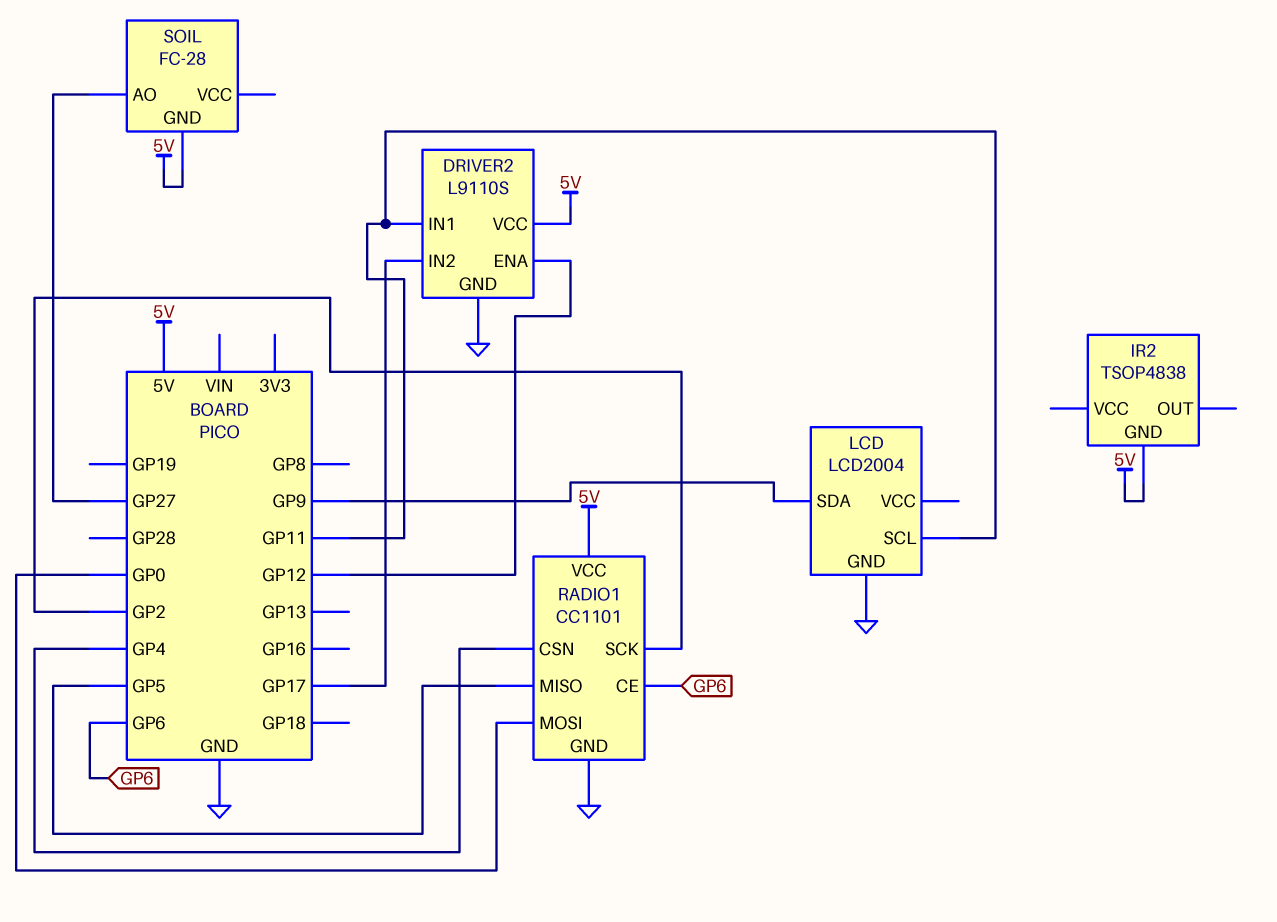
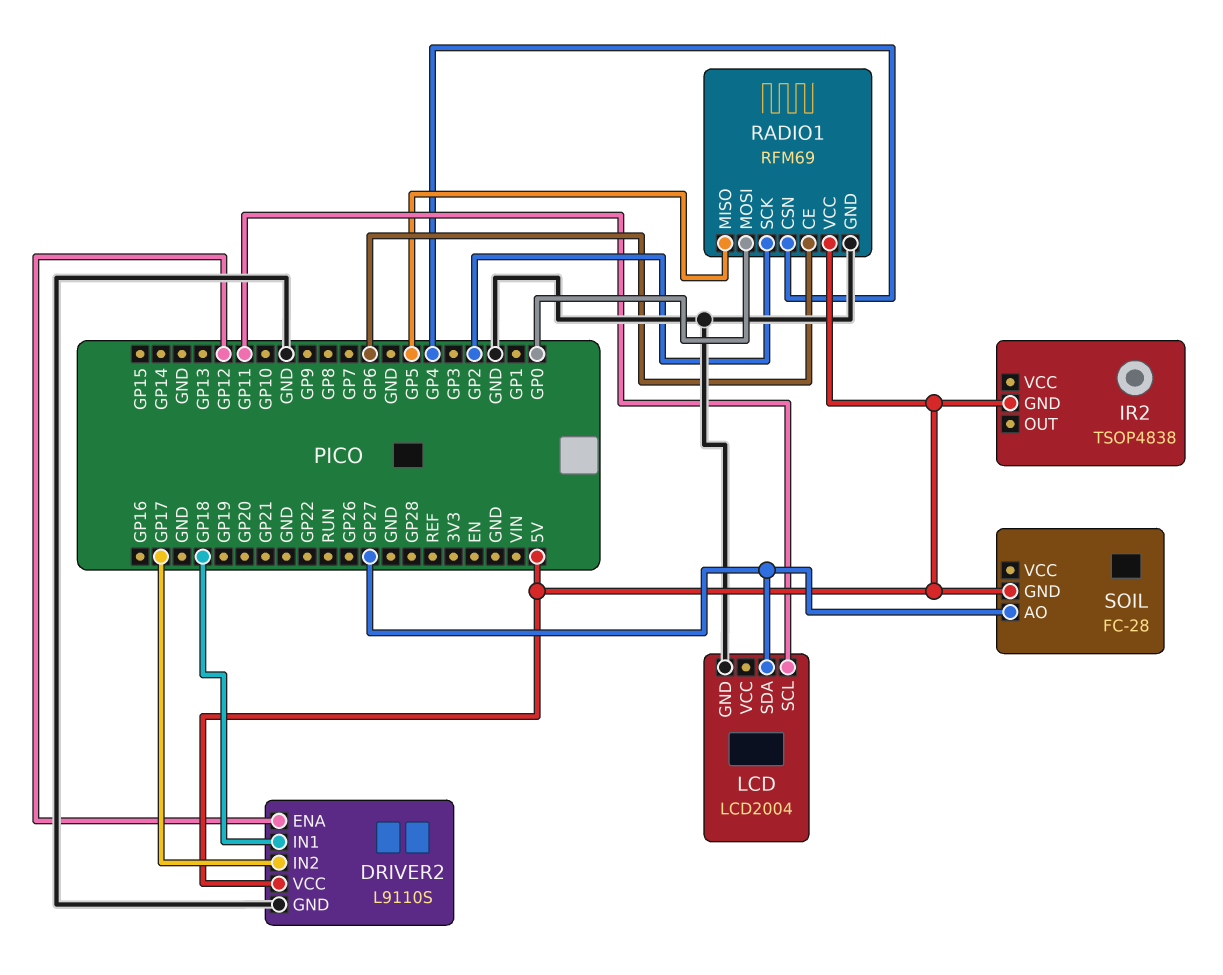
DRIVER2 pin IN1: GP11 -> GP18
LCD pin SDA: GP9 -> GP27
RADIO1: CC1101 -> RFM69

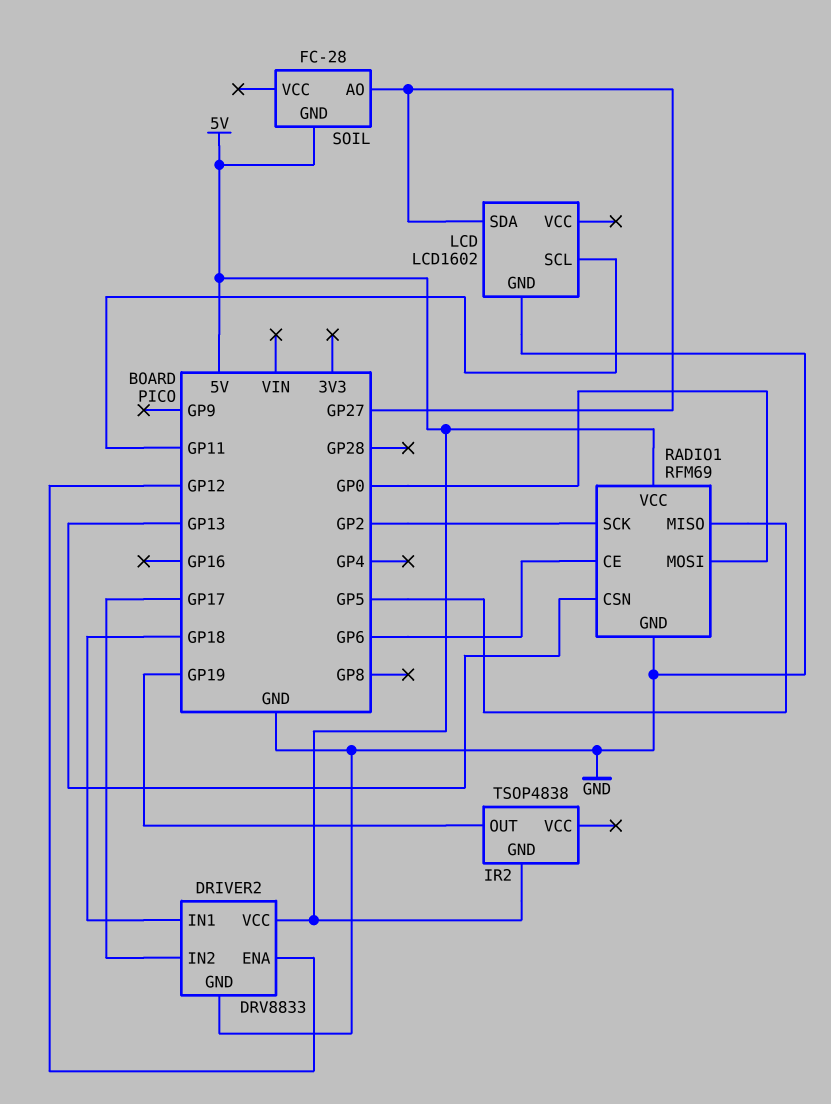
DRIVER2: L9110S -> DRV8833
IR2 pin OUT: none -> GP19
LCD: LCD2004 -> LCD1602
RADIO1 pin CSN: GP4 -> GP13

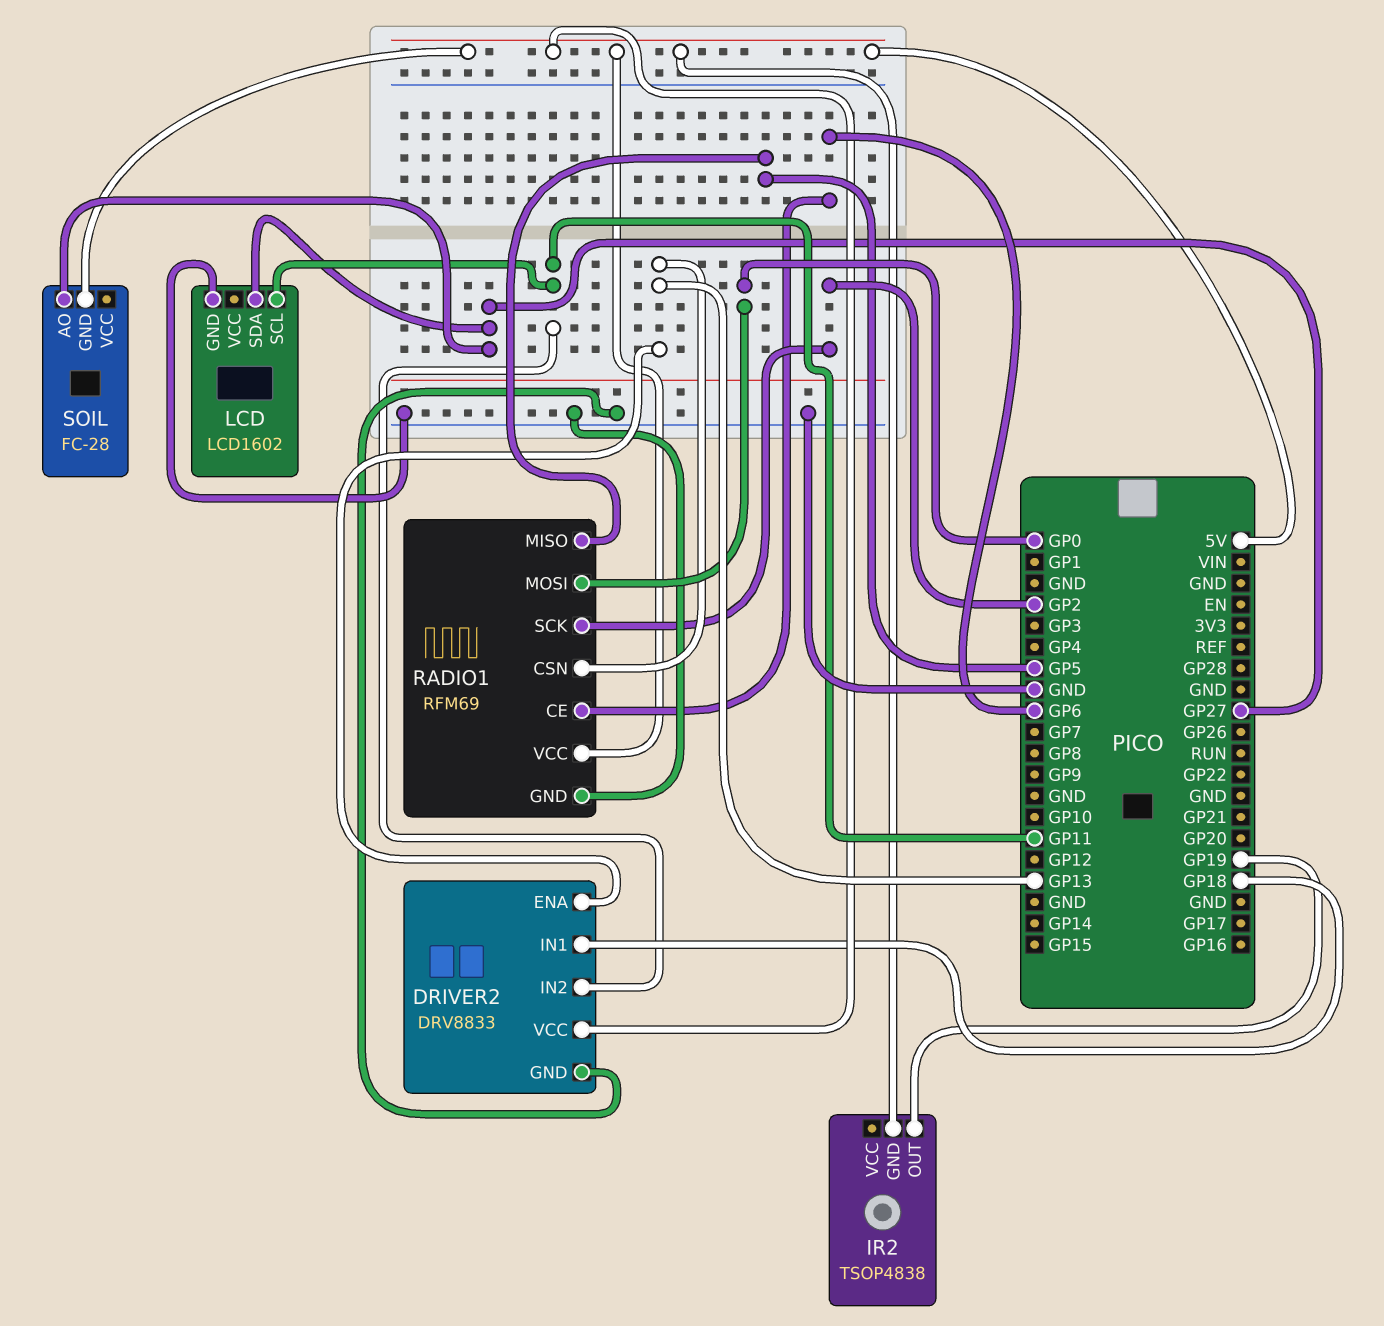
DRIVER2 pin ENA: GP12 -> GP13
DRIVER2 pin IN2: GP17 -> GP11

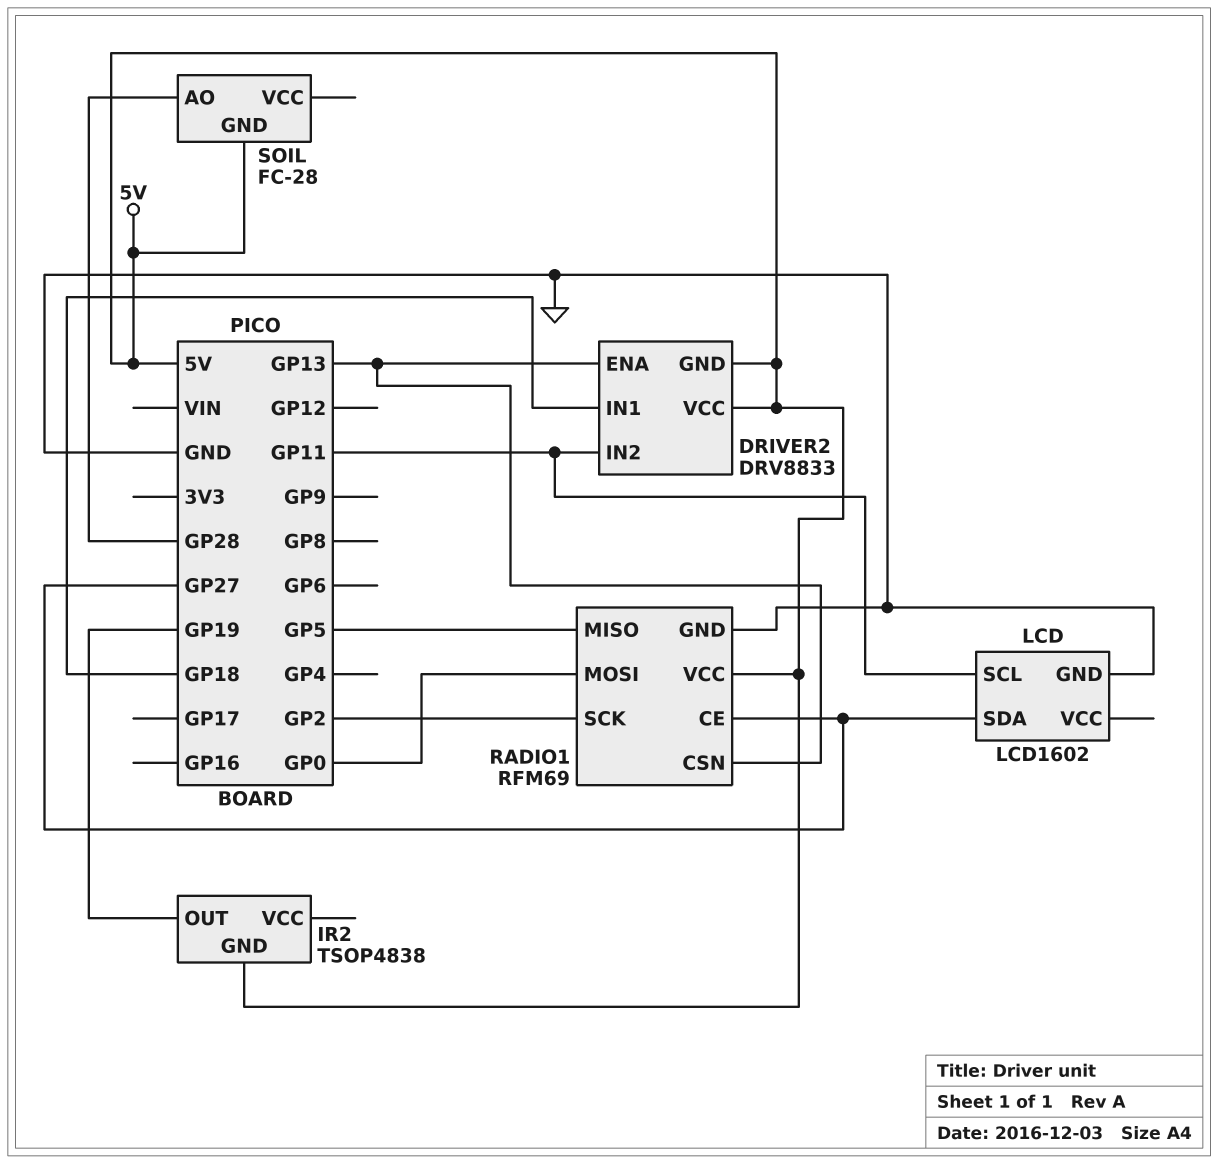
DRIVER2 pin GND: GND -> 5V
RADIO1 pin CE: GP6 -> GP27
SOIL pin AO: GP27 -> GP28

